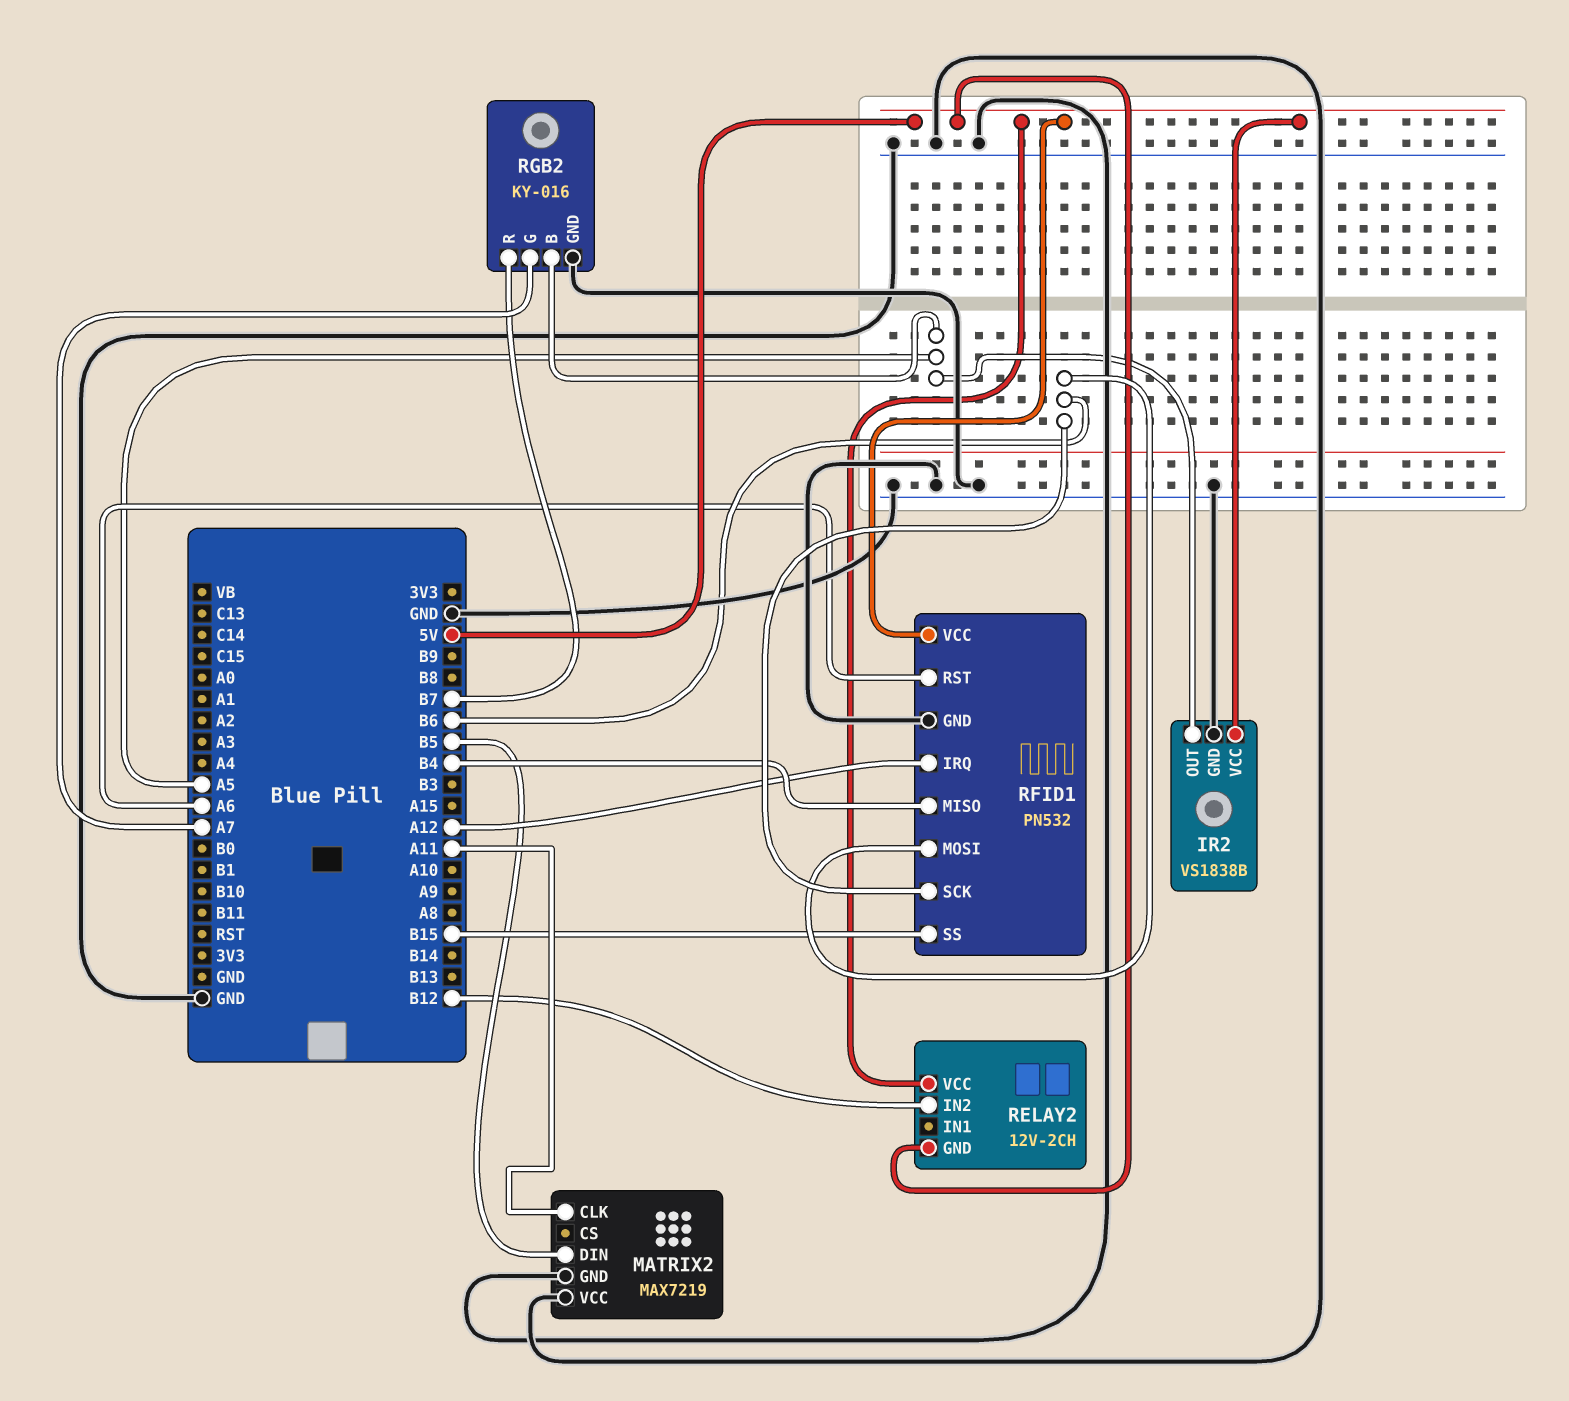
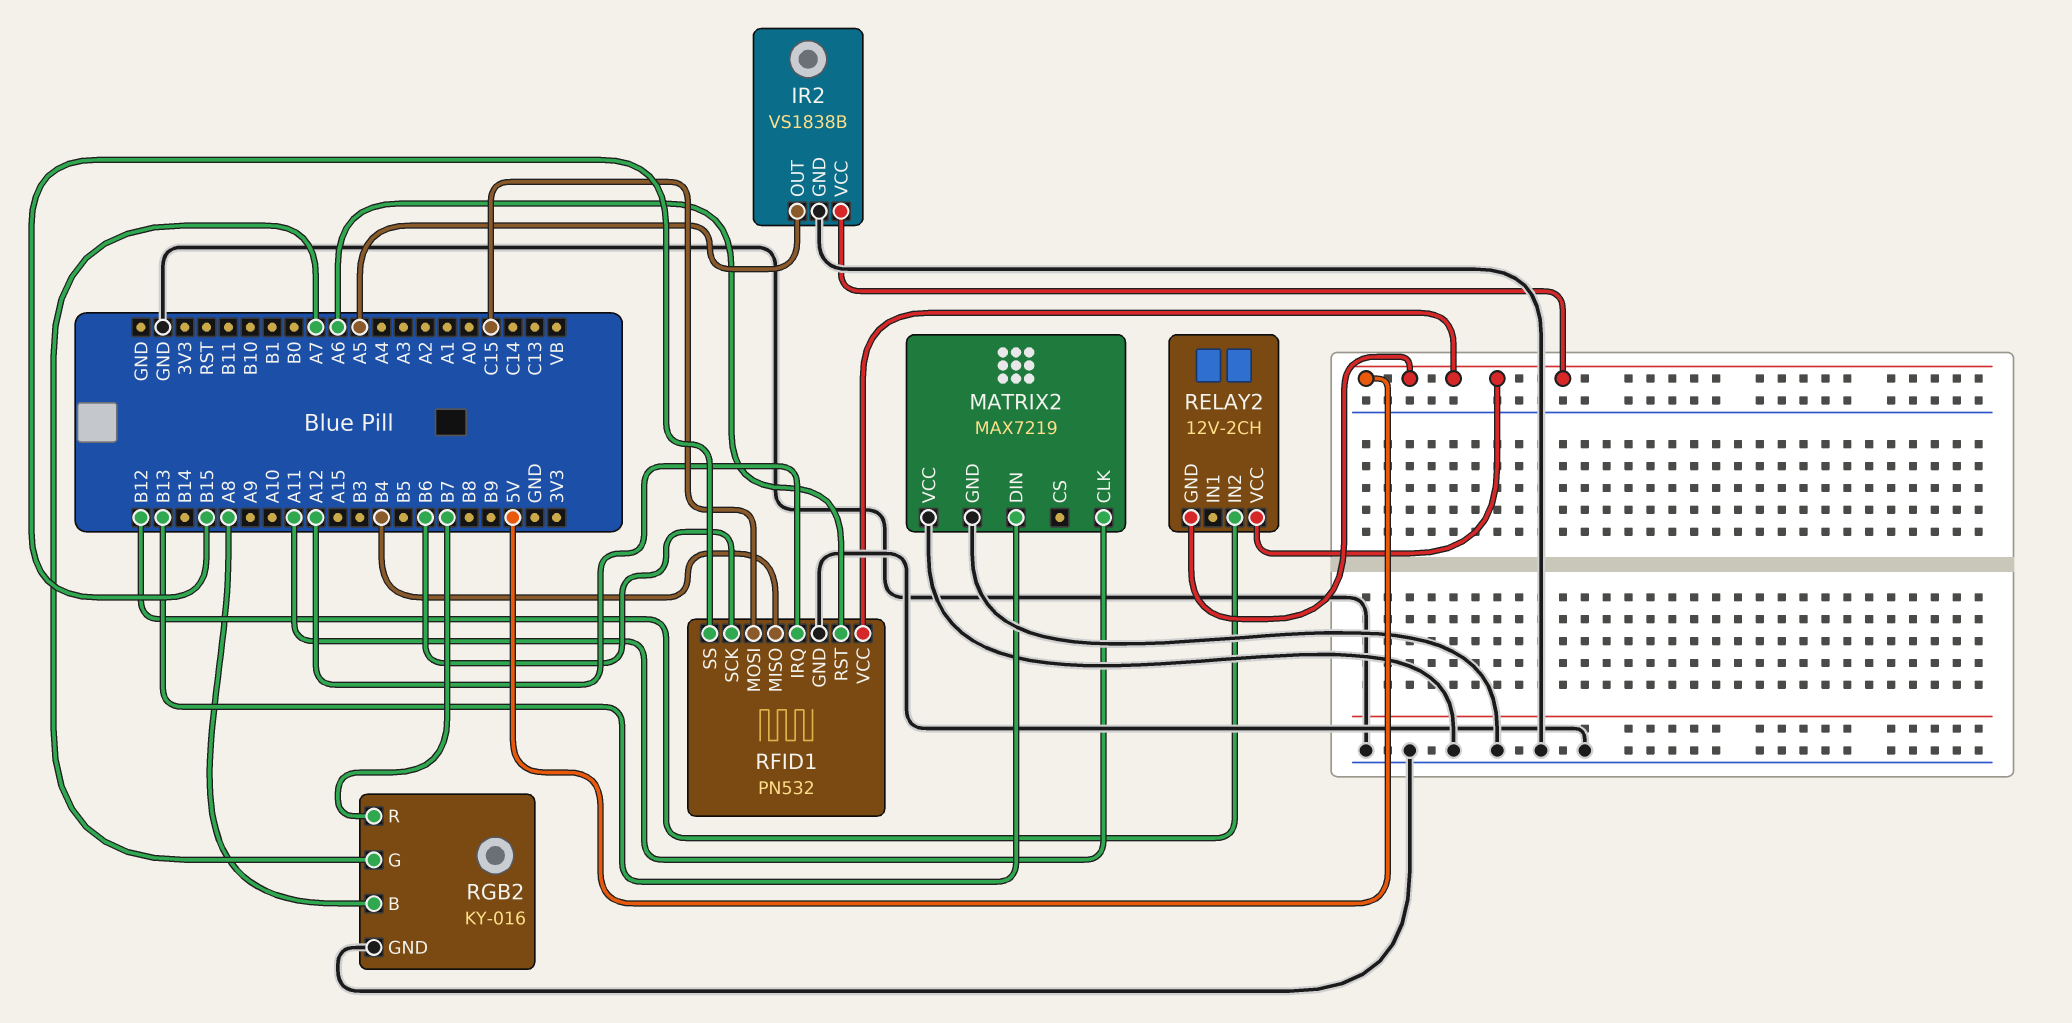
MATRIX2 pin DIN: B5 -> B13
RFID1 pin MOSI: B6 -> C15
RGB2 pin B: A5 -> A8

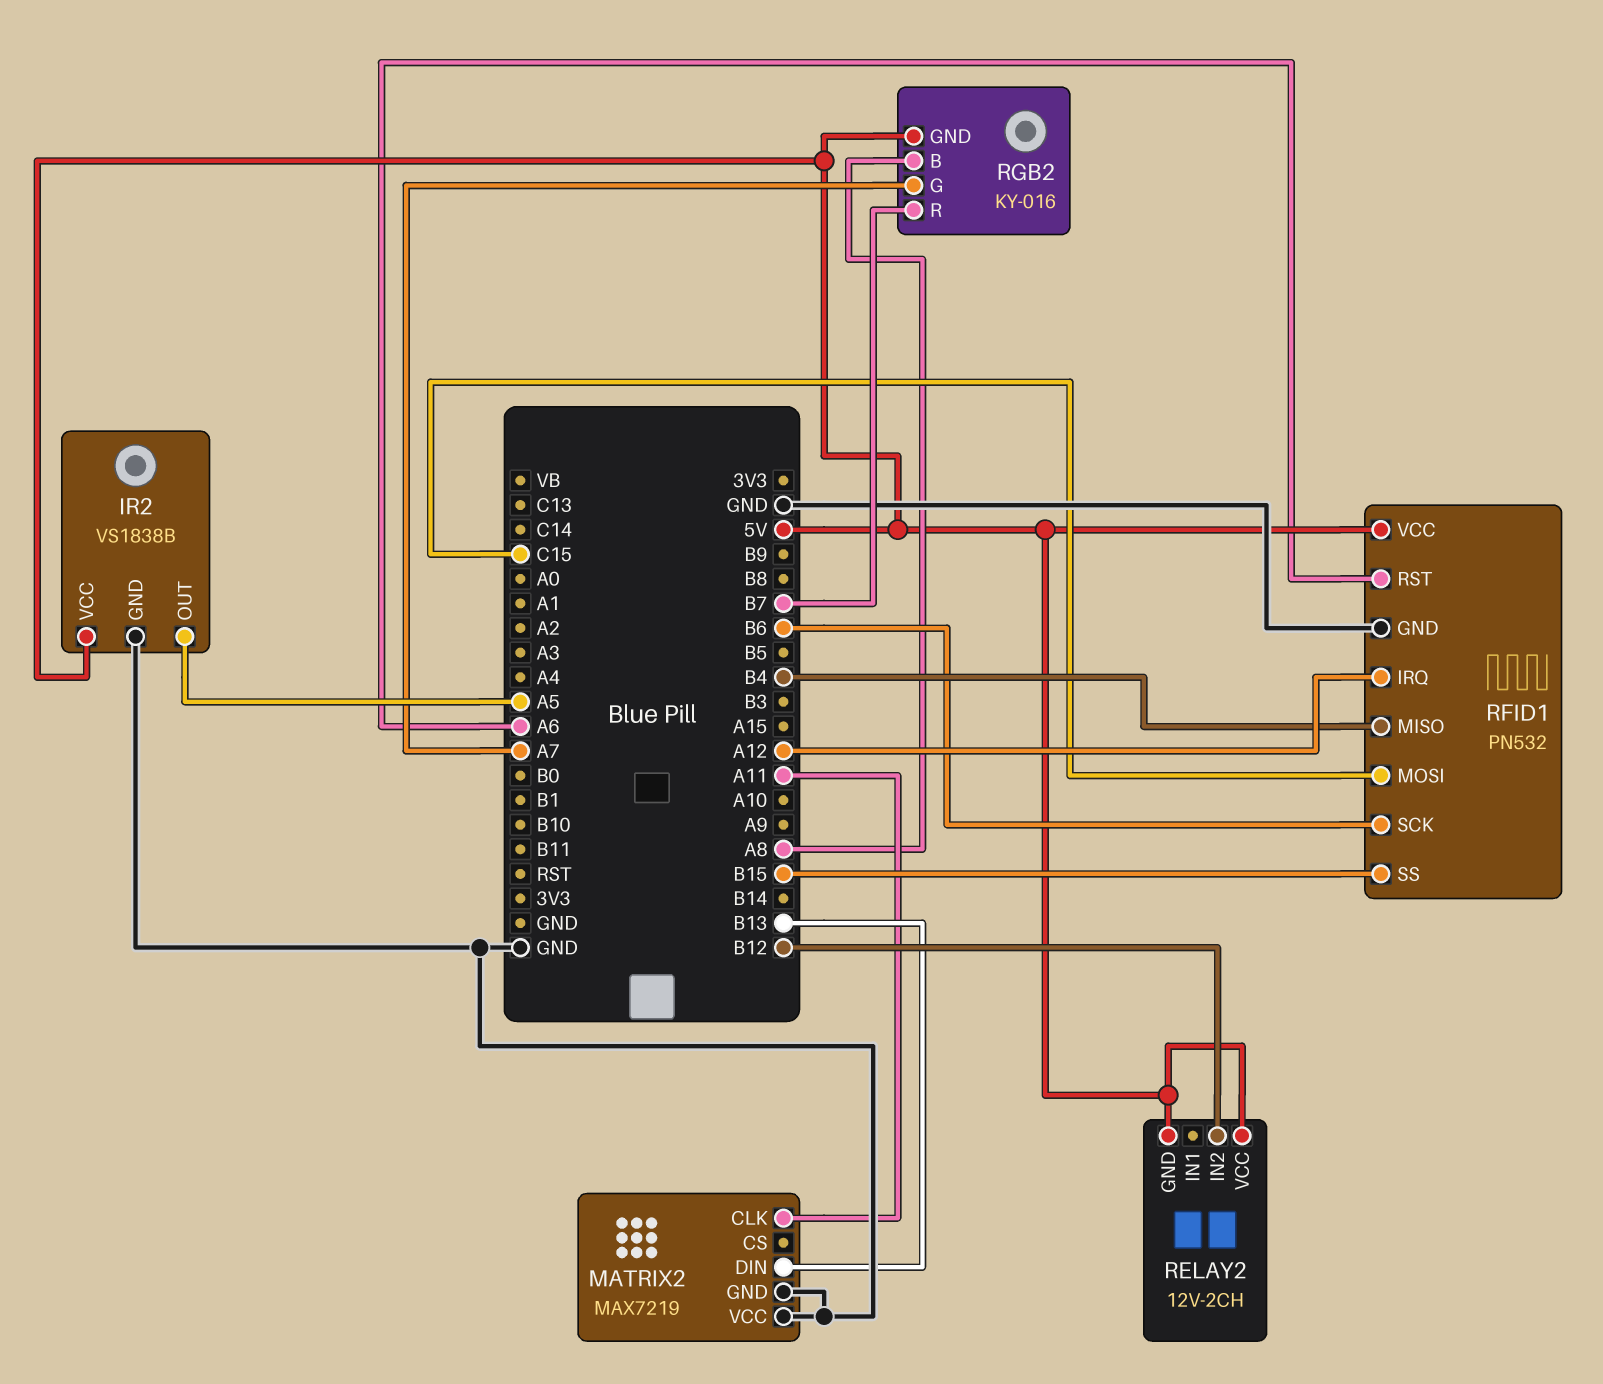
RGB2 pin GND: GND -> 5V

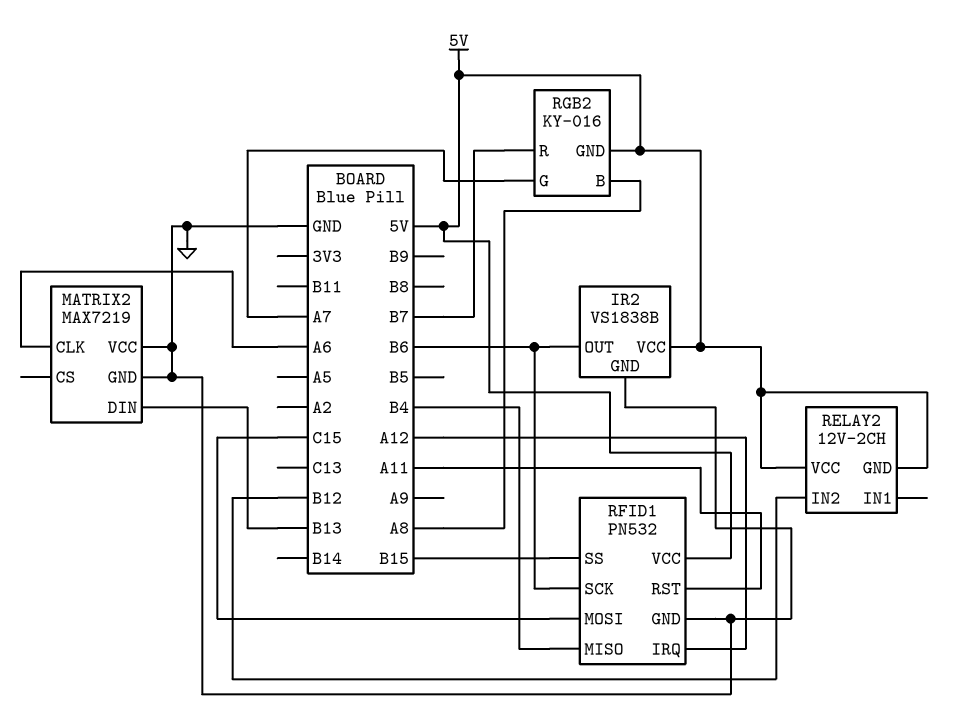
IR2 pin OUT: A5 -> B6
MATRIX2 pin CLK: A11 -> A6
RFID1 pin RST: A6 -> A11

